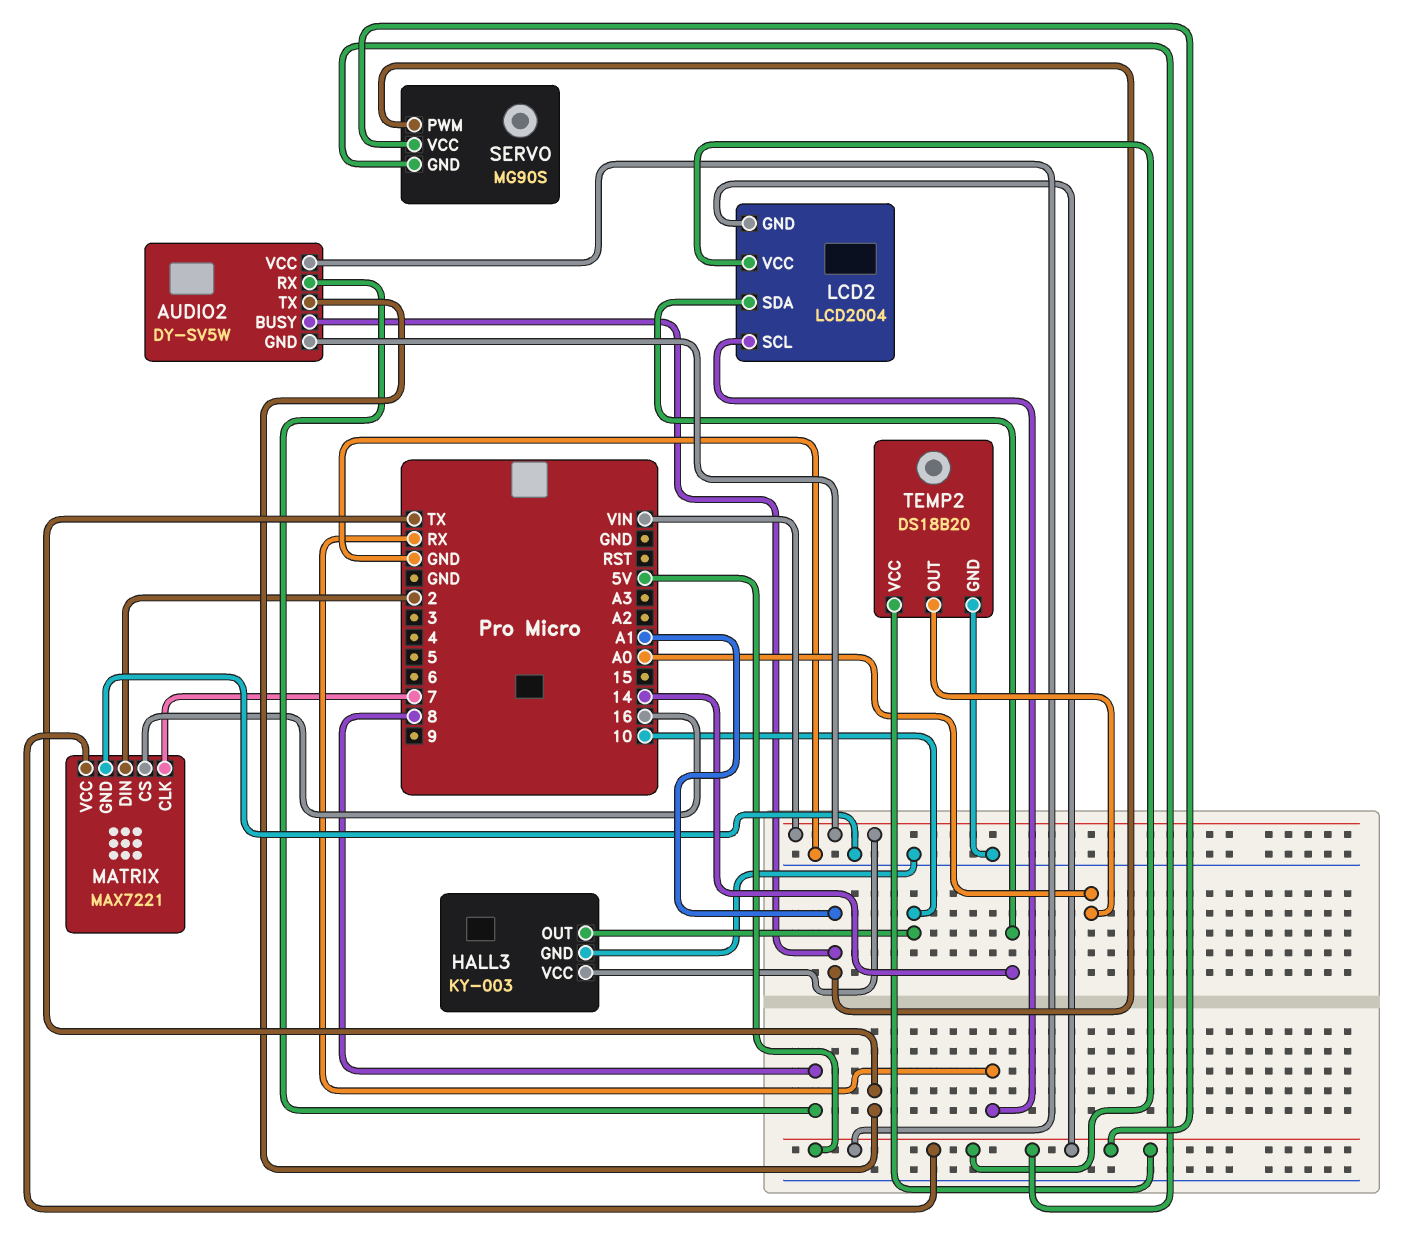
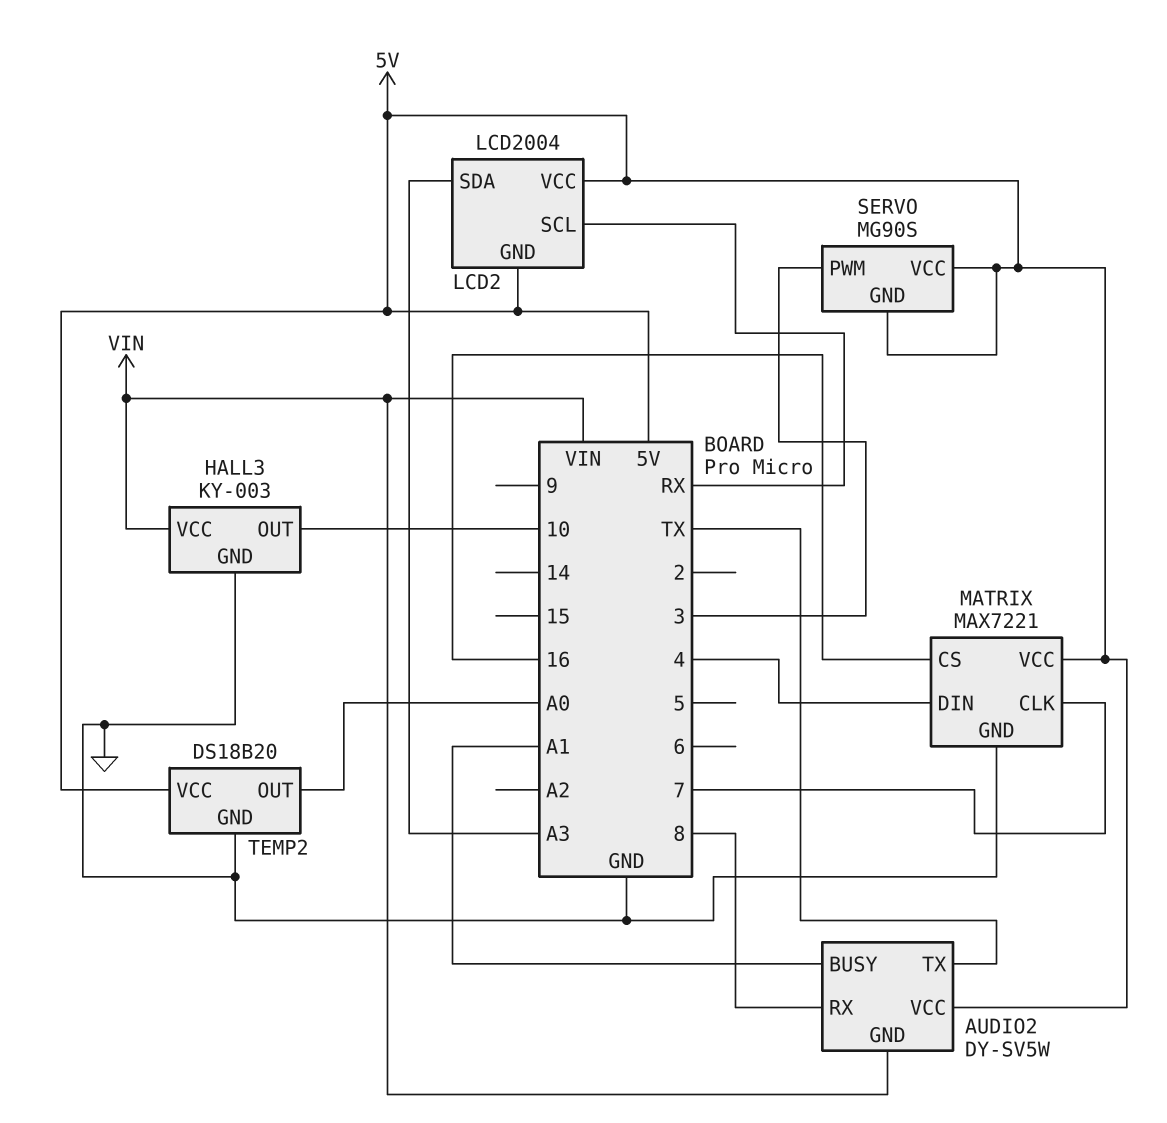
LCD2 pin SDA: 14 -> A3
MATRIX pin DIN: 2 -> 4
SERVO pin PWM: A1 -> 3

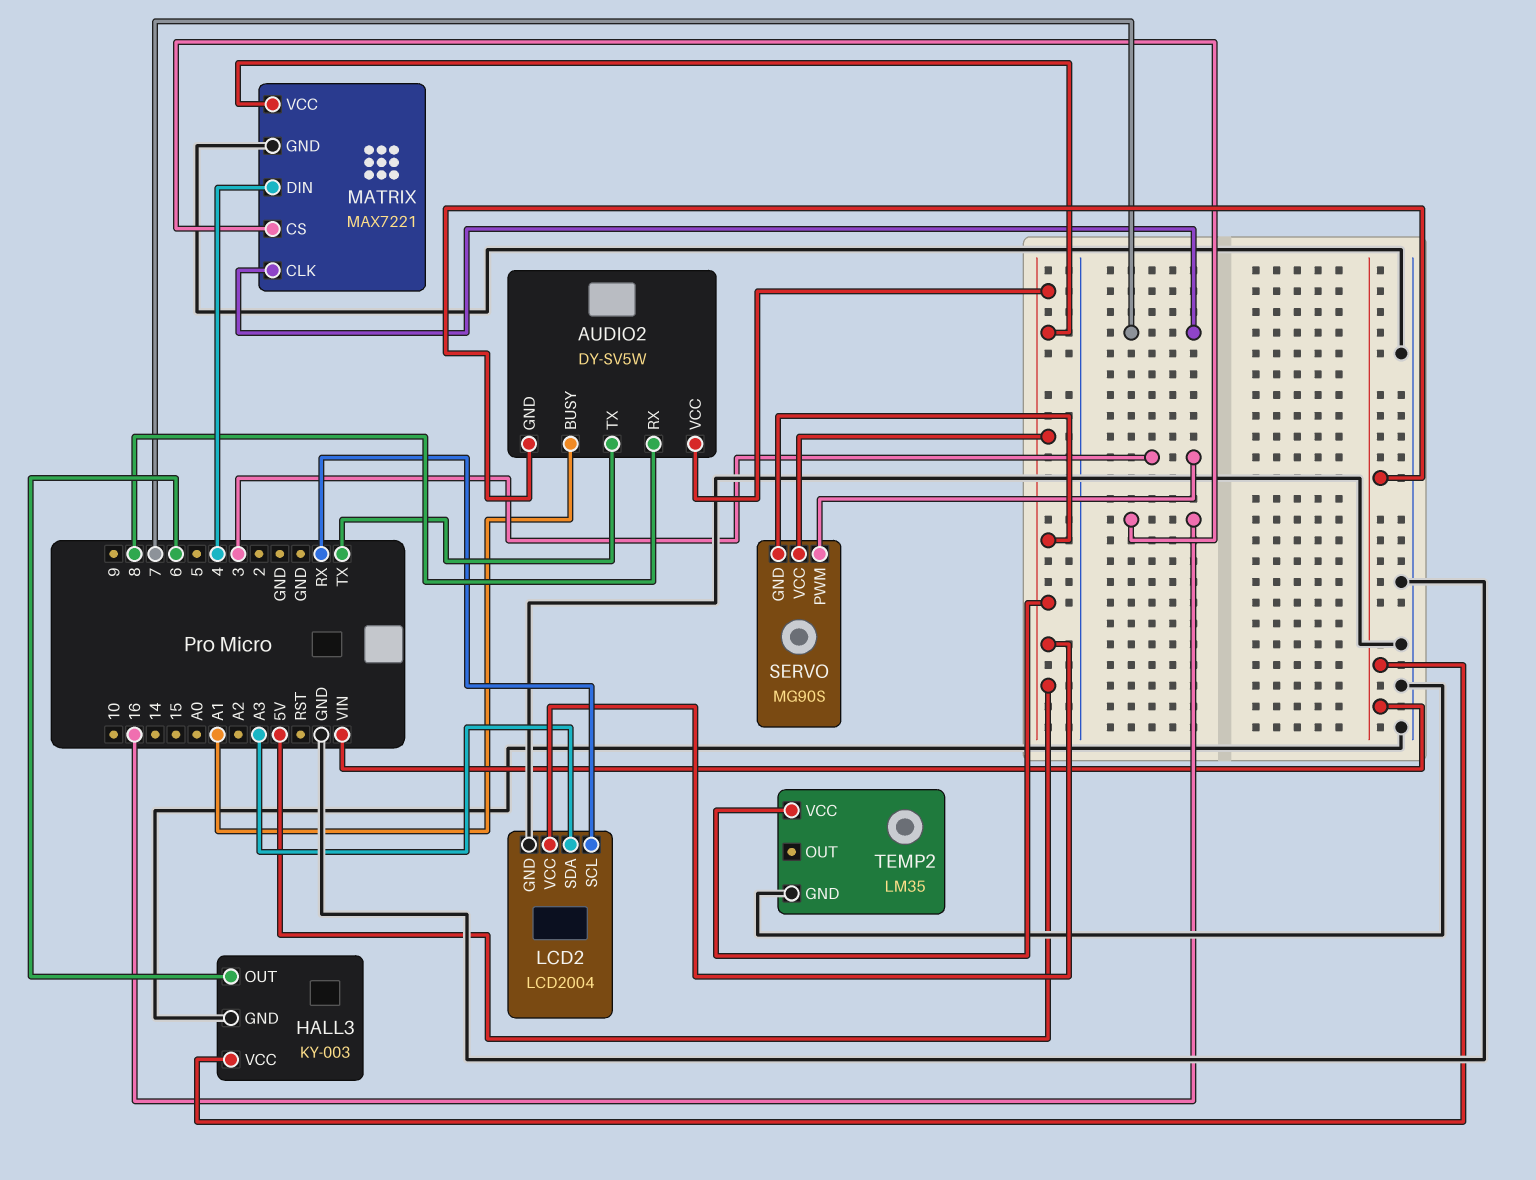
HALL3 pin OUT: 10 -> 6
LCD2 pin GND: 5V -> GND
TEMP2: DS18B20 -> LM35
TEMP2 pin OUT: A0 -> none

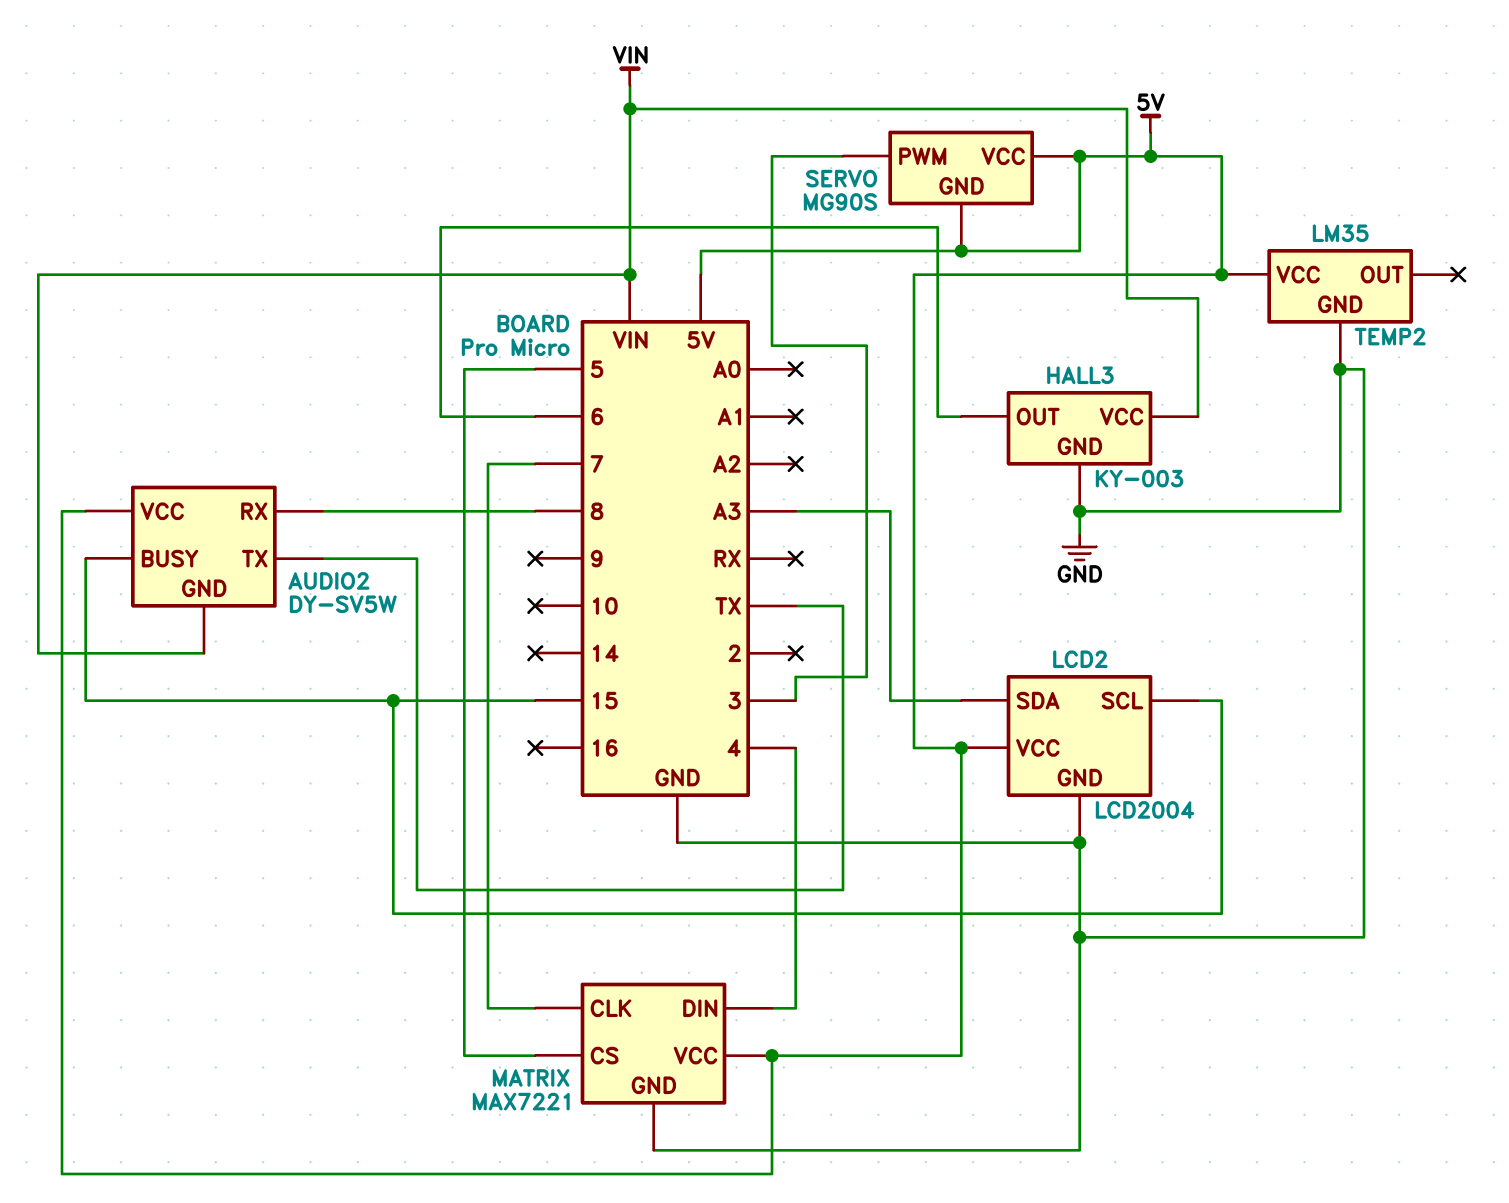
AUDIO2 pin BUSY: A1 -> 15
LCD2 pin SCL: RX -> 15
MATRIX pin CS: 16 -> 5

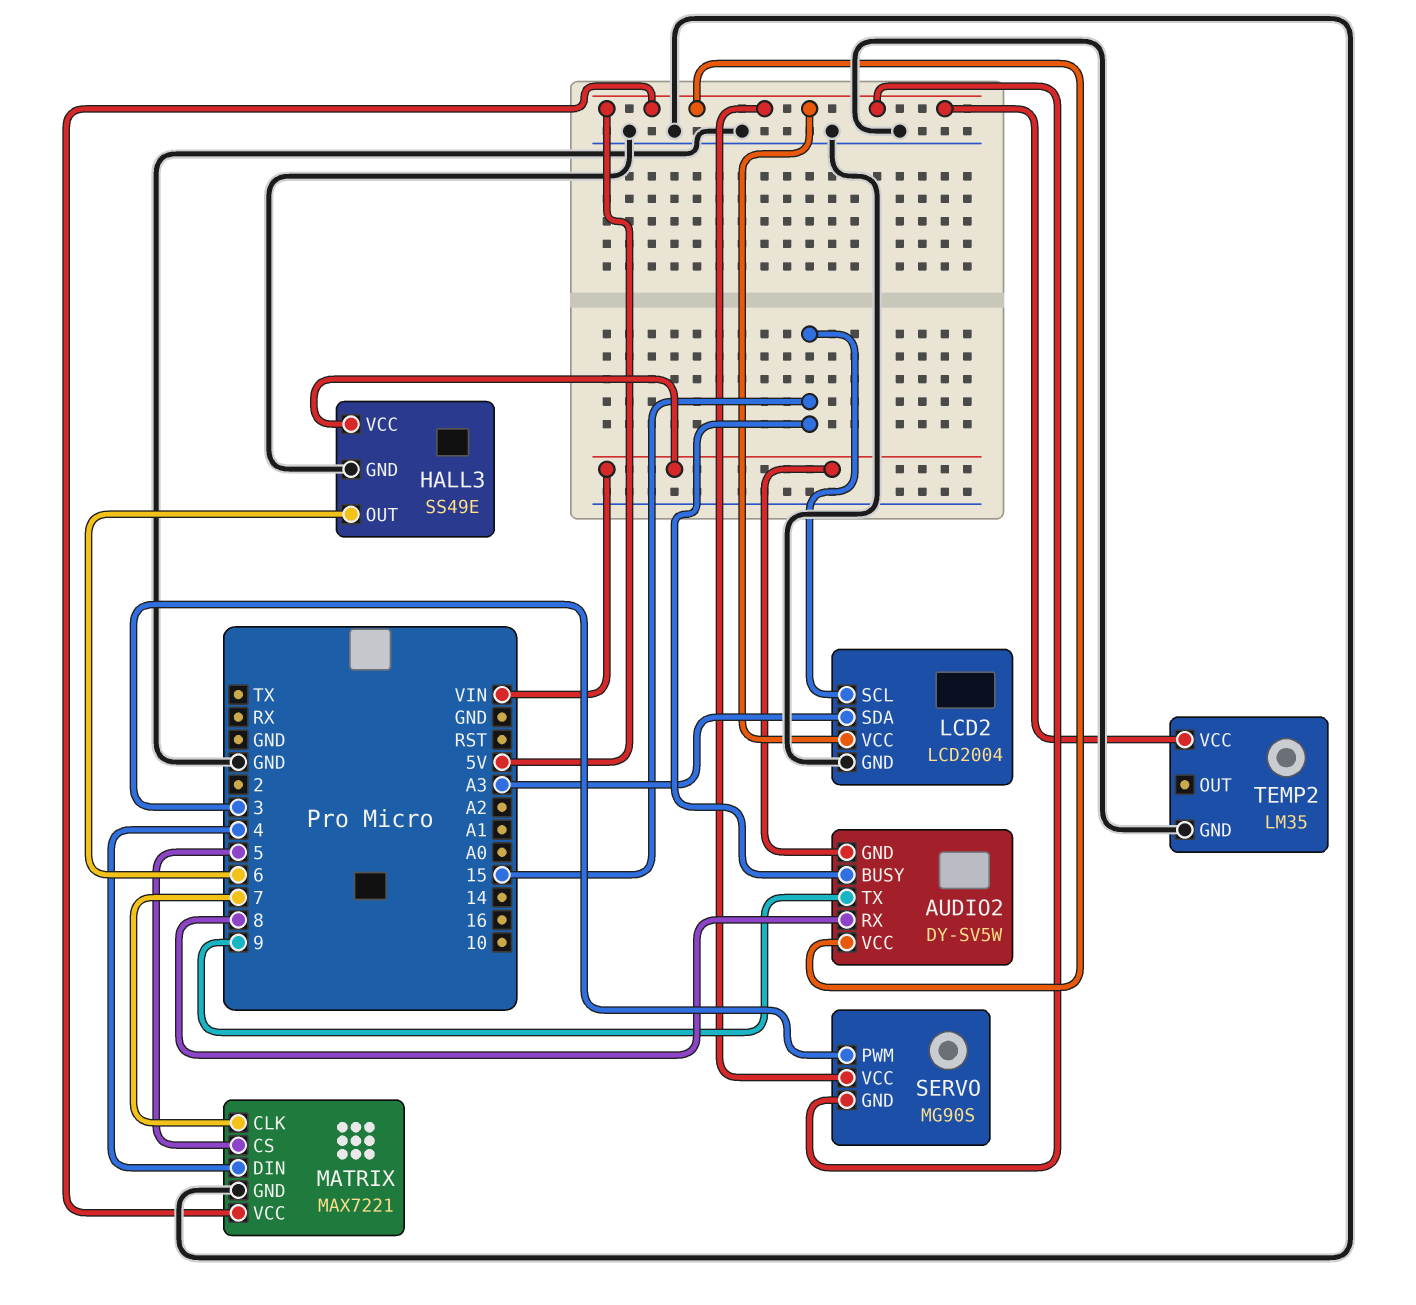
AUDIO2 pin TX: TX -> 9
HALL3: KY-003 -> SS49E

